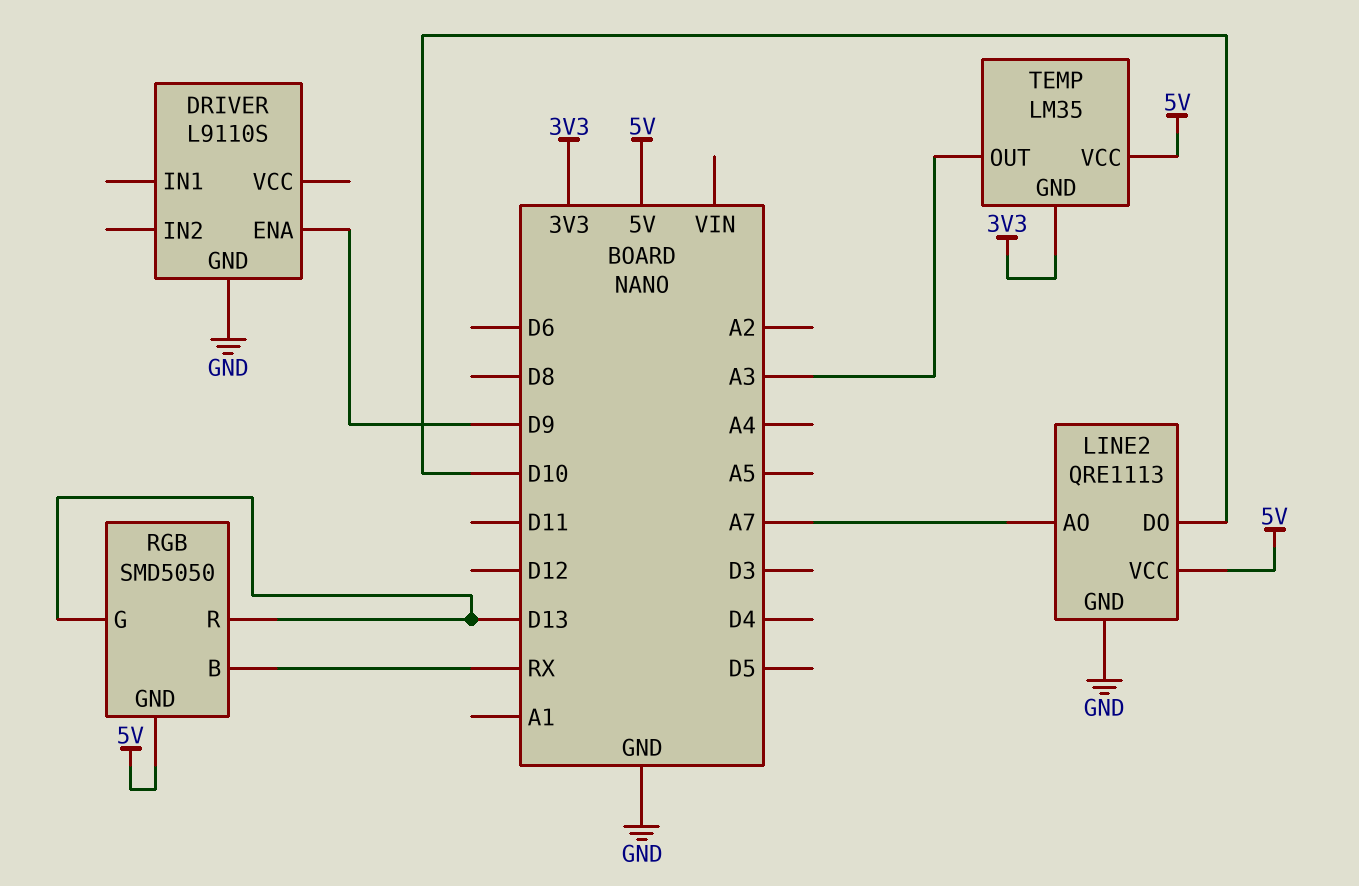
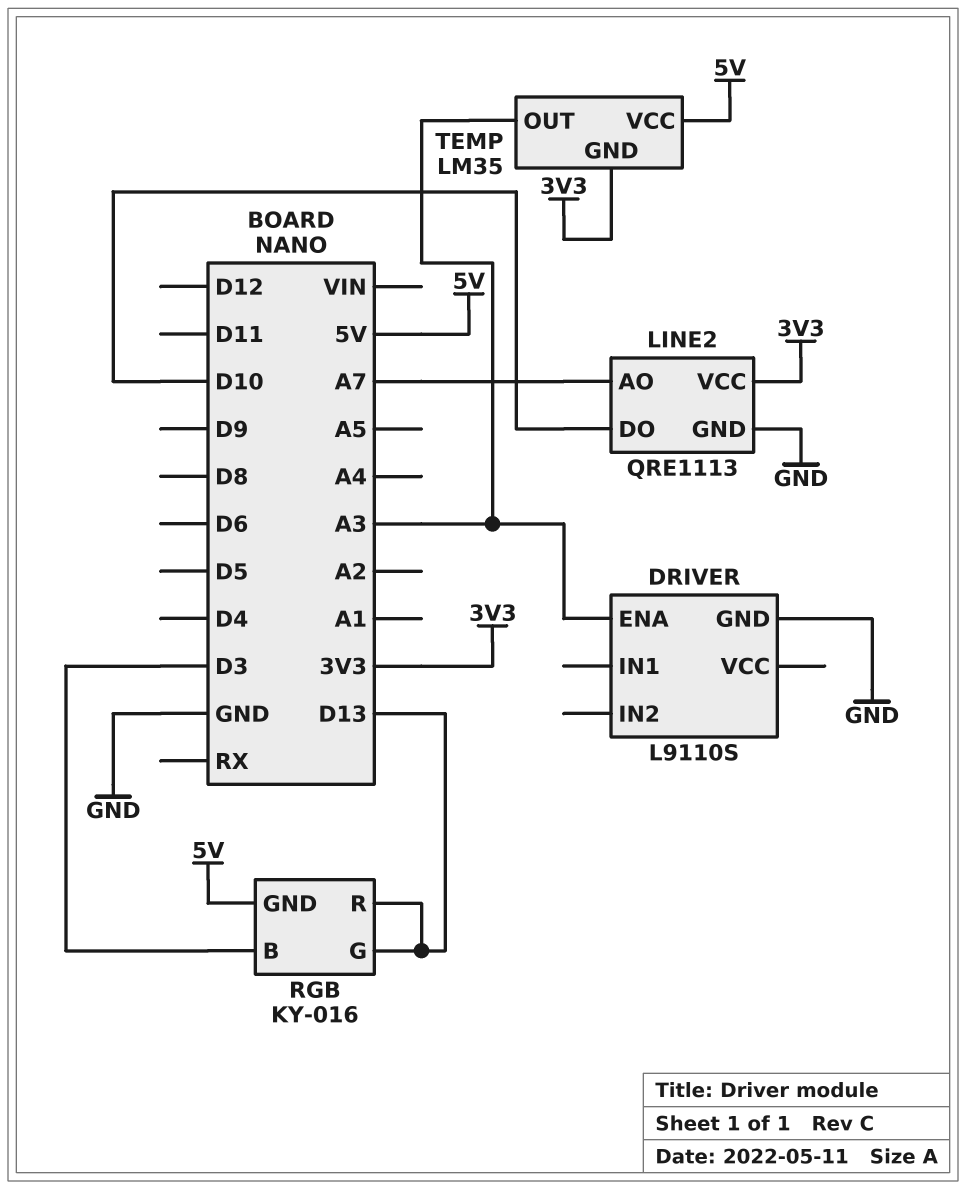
DRIVER pin ENA: D9 -> A3
LINE2 pin VCC: 5V -> 3V3
RGB: SMD5050 -> KY-016
RGB pin B: RX -> D3

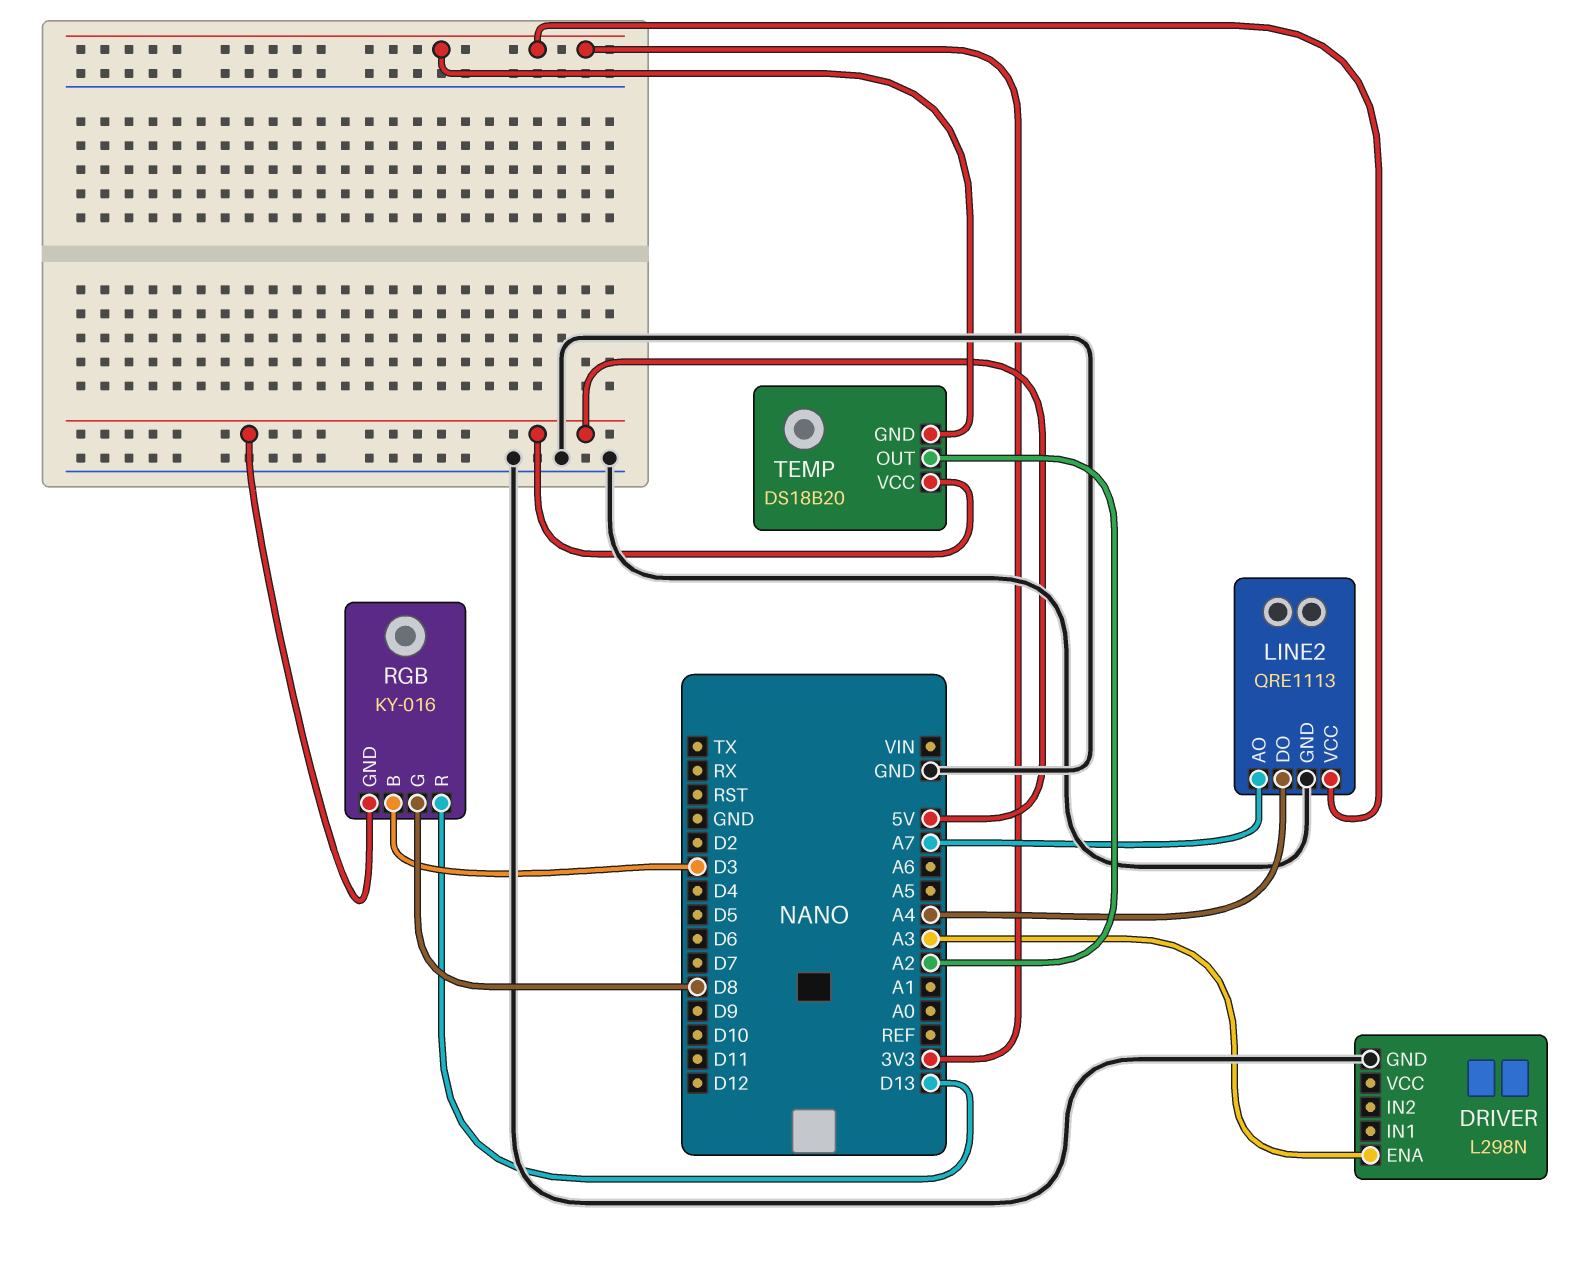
DRIVER: L9110S -> L298N
LINE2 pin DO: D10 -> A4
RGB pin G: D13 -> D8
TEMP: LM35 -> DS18B20
TEMP pin OUT: A3 -> A2

